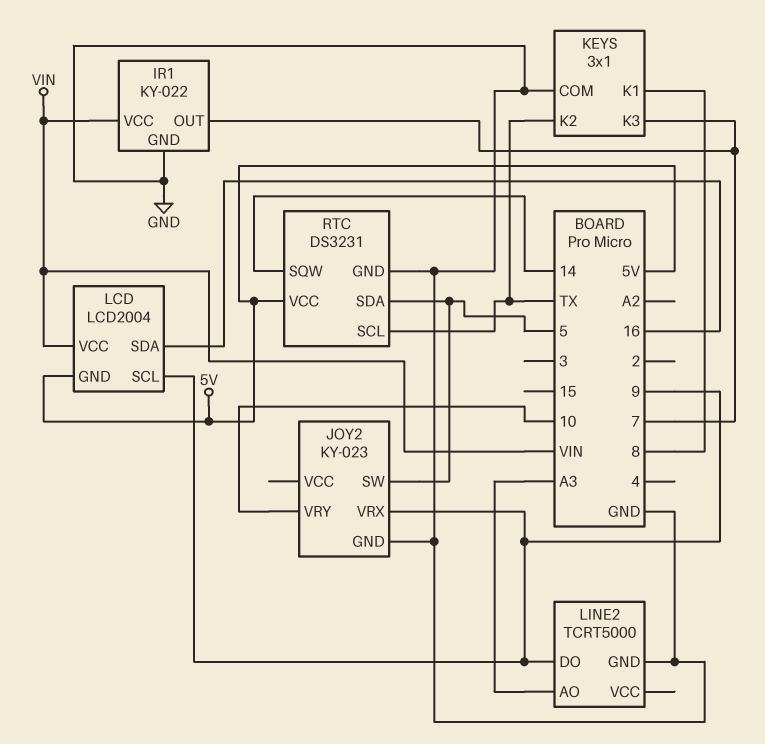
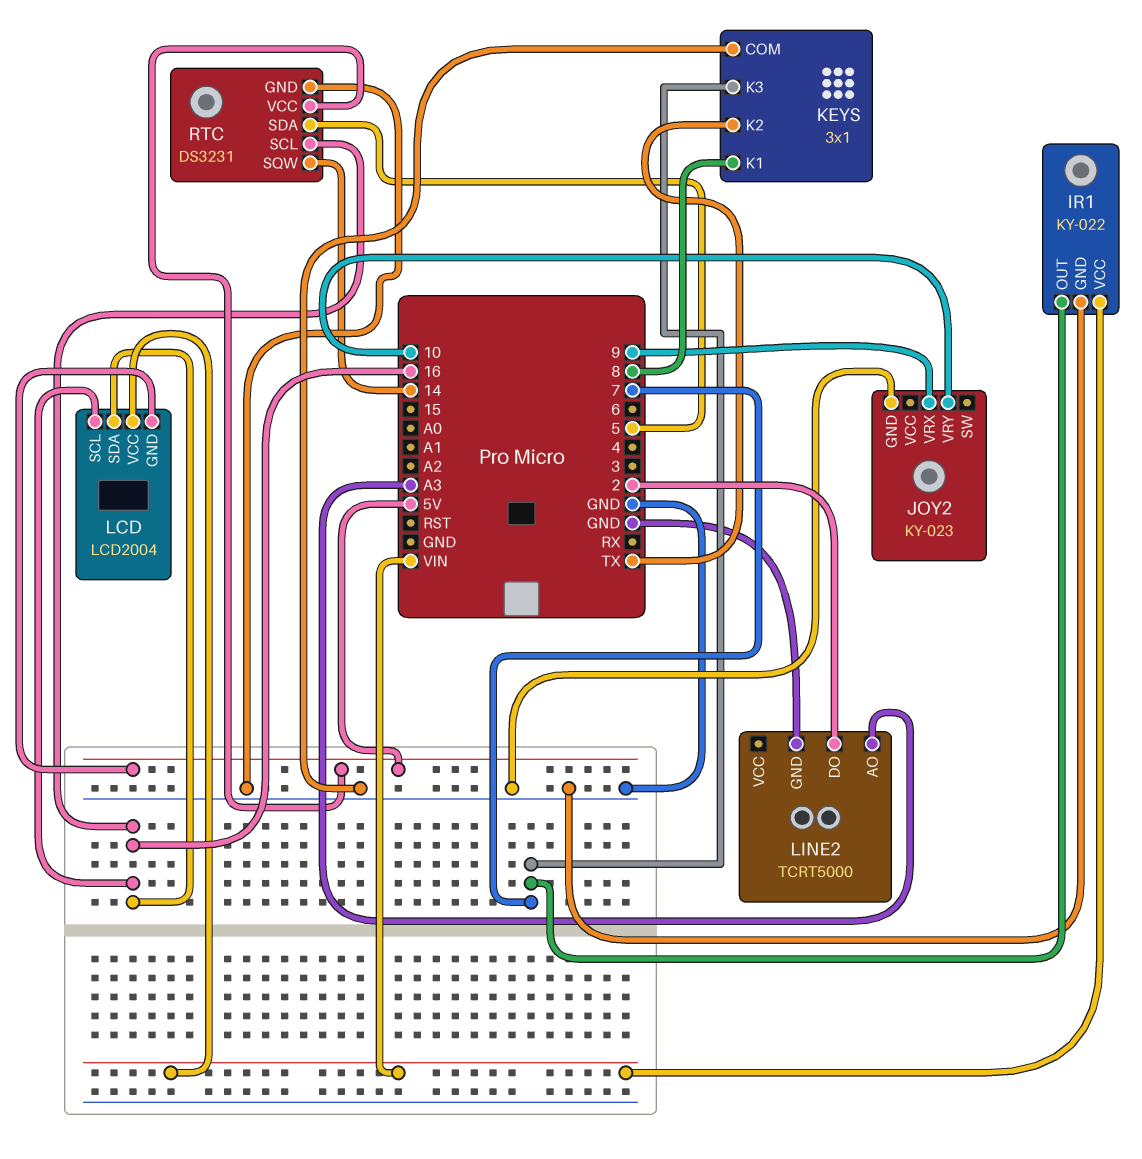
JOY2 pin SW: 5 -> none
LCD pin SCL: 9 -> 16
LINE2 pin DO: 9 -> 2
RTC pin SCL: TX -> 16

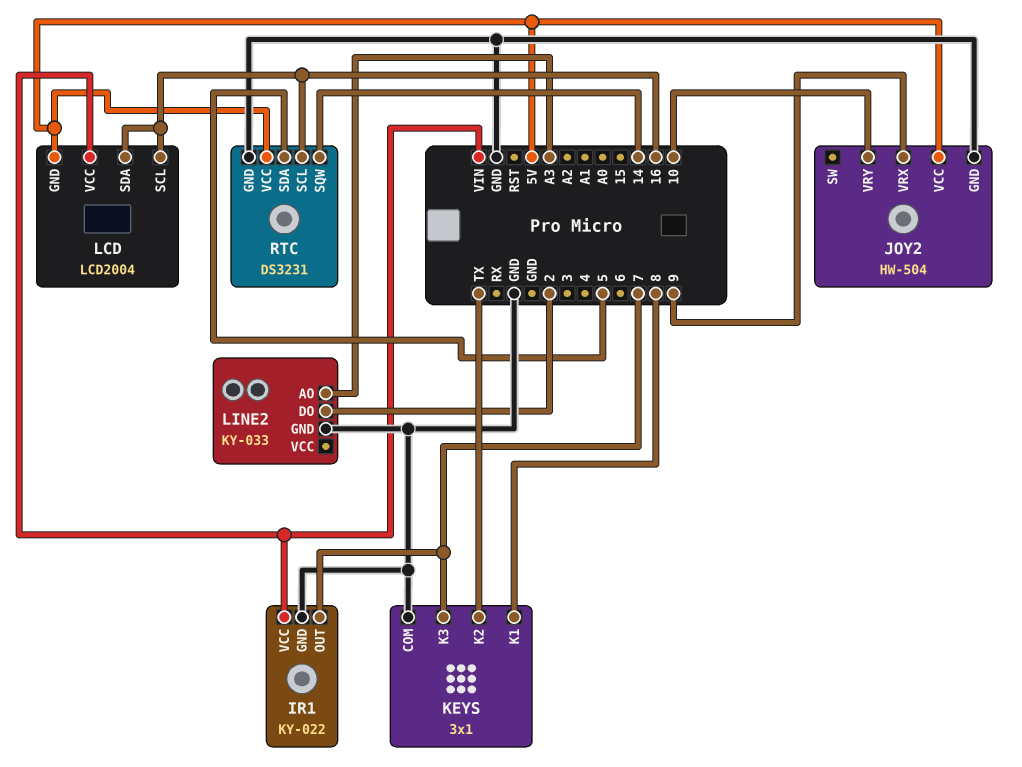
JOY2: KY-023 -> HW-504
JOY2 pin VCC: none -> 5V
LINE2: TCRT5000 -> KY-033

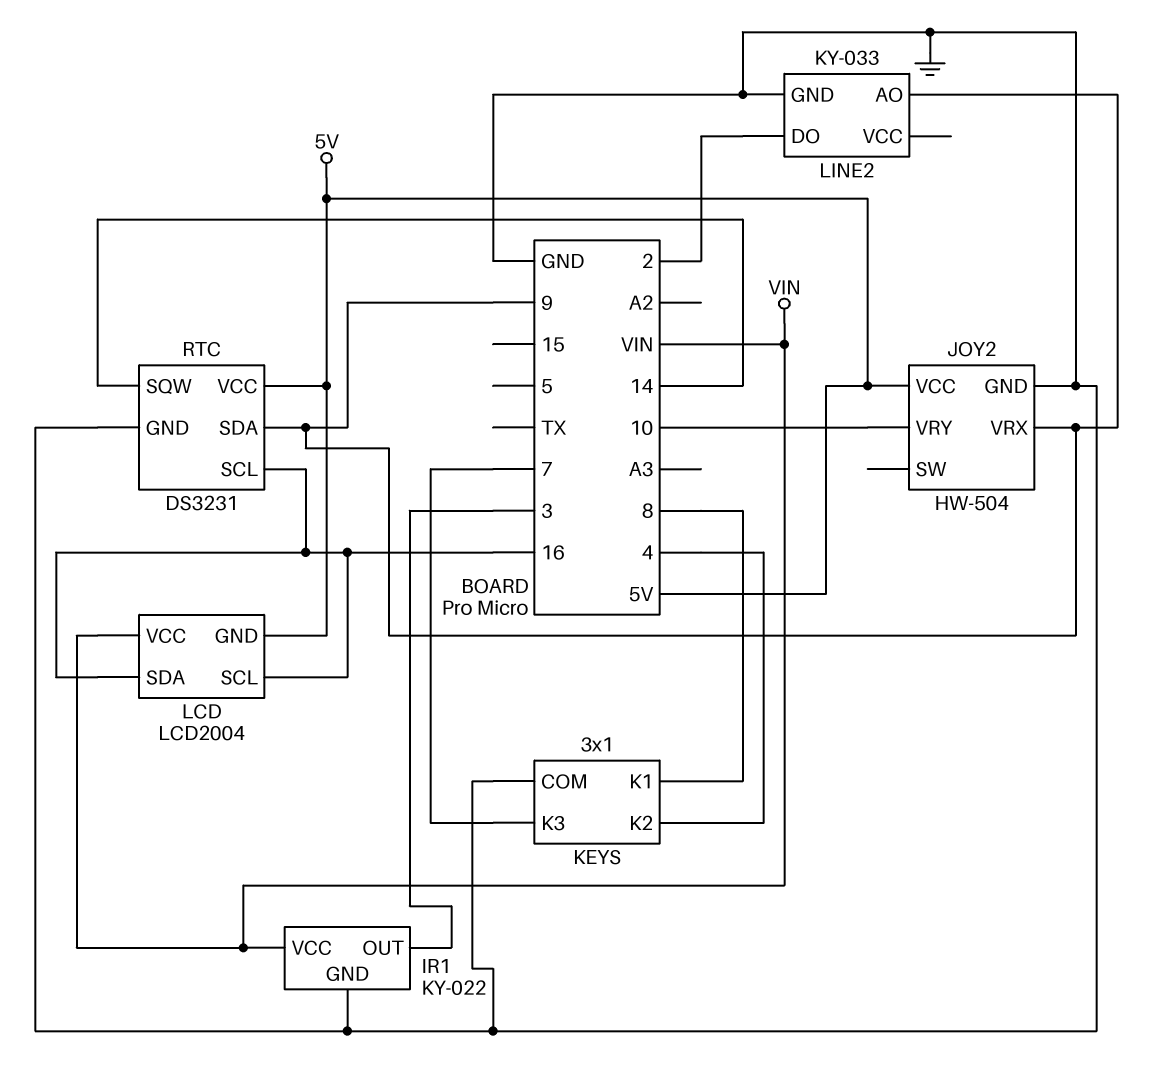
IR1 pin OUT: 7 -> 3
KEYS pin K2: TX -> 4
LINE2 pin AO: A3 -> 9
RTC pin SDA: 5 -> 9

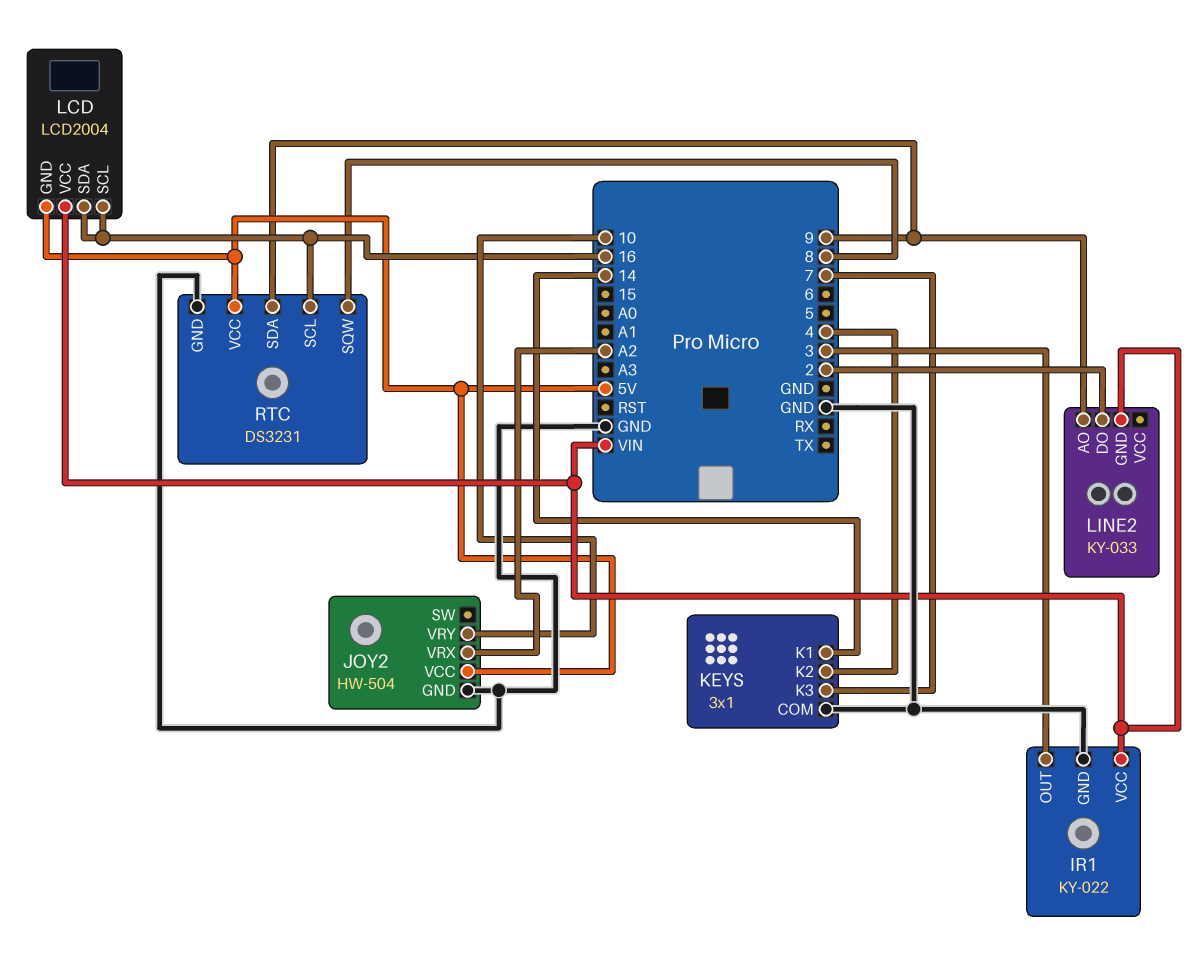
JOY2 pin VRX: 9 -> A2
KEYS pin K1: 8 -> 14
LINE2 pin GND: GND -> VIN
RTC pin SQW: 14 -> 8

